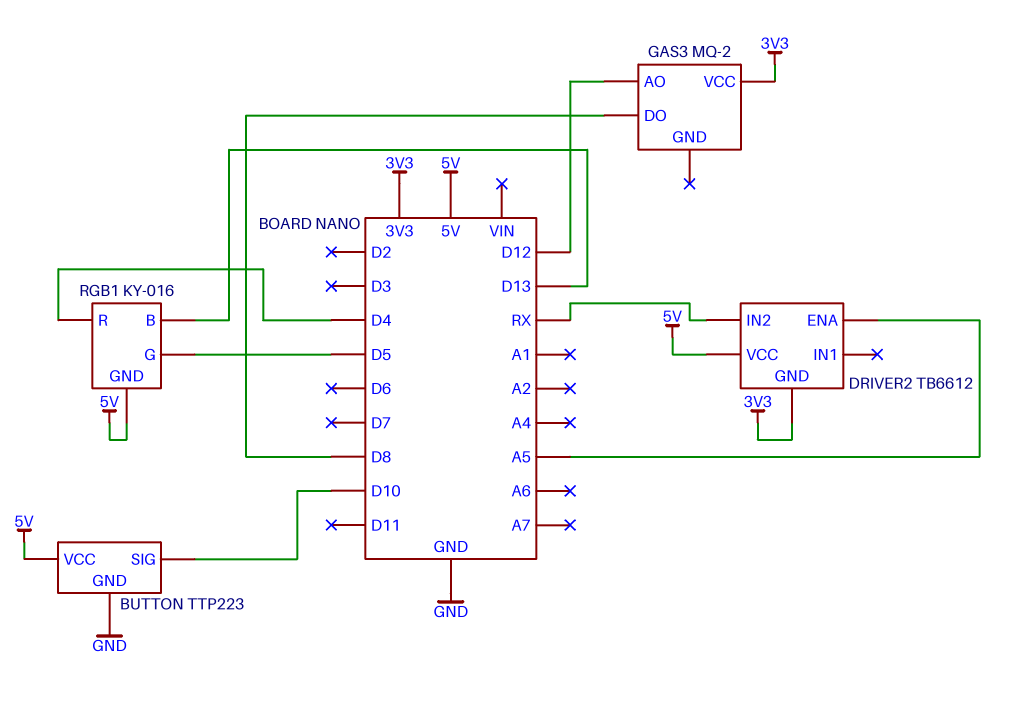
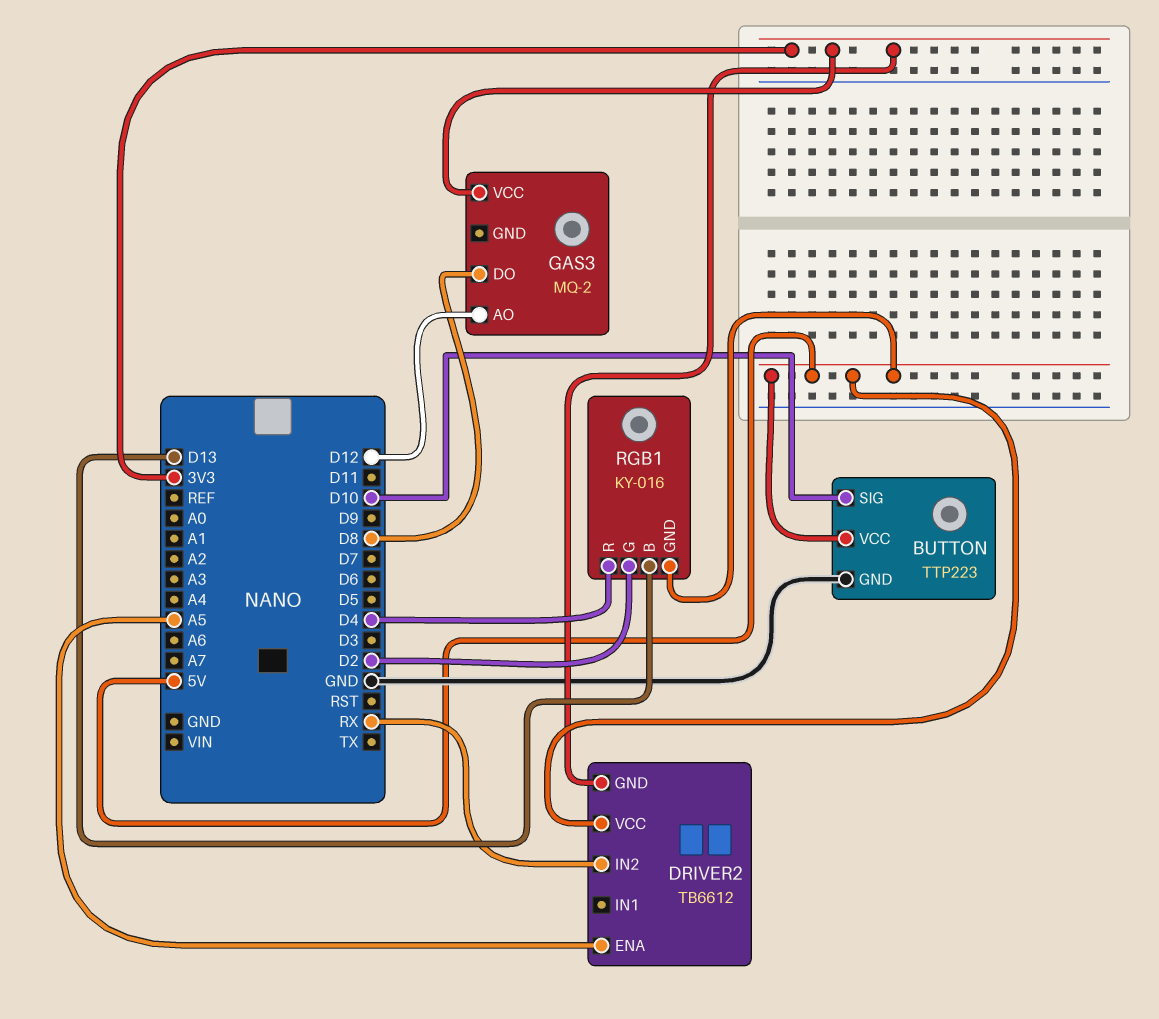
RGB1 pin G: D5 -> D2

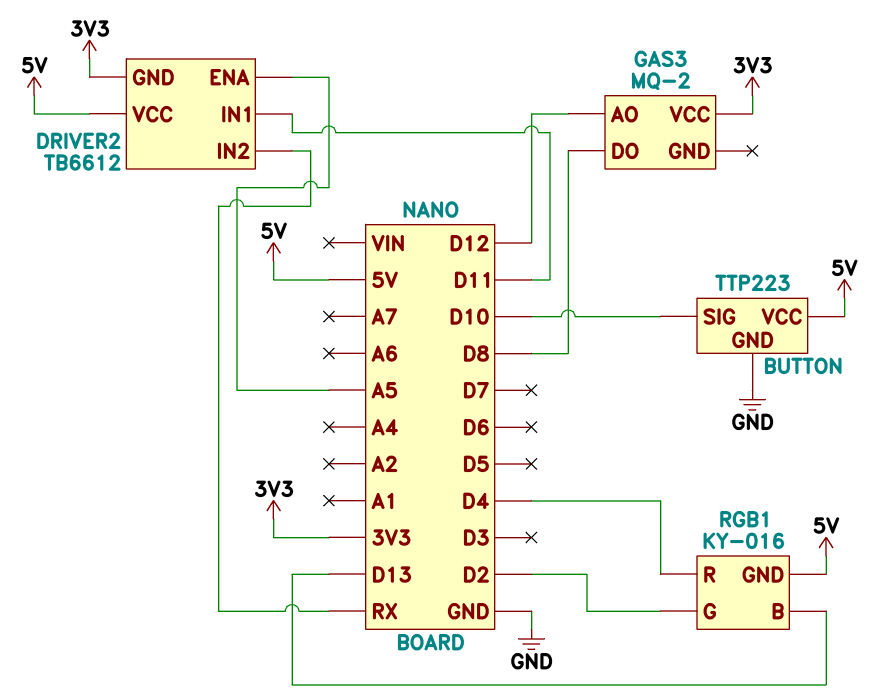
DRIVER2 pin IN1: none -> D11

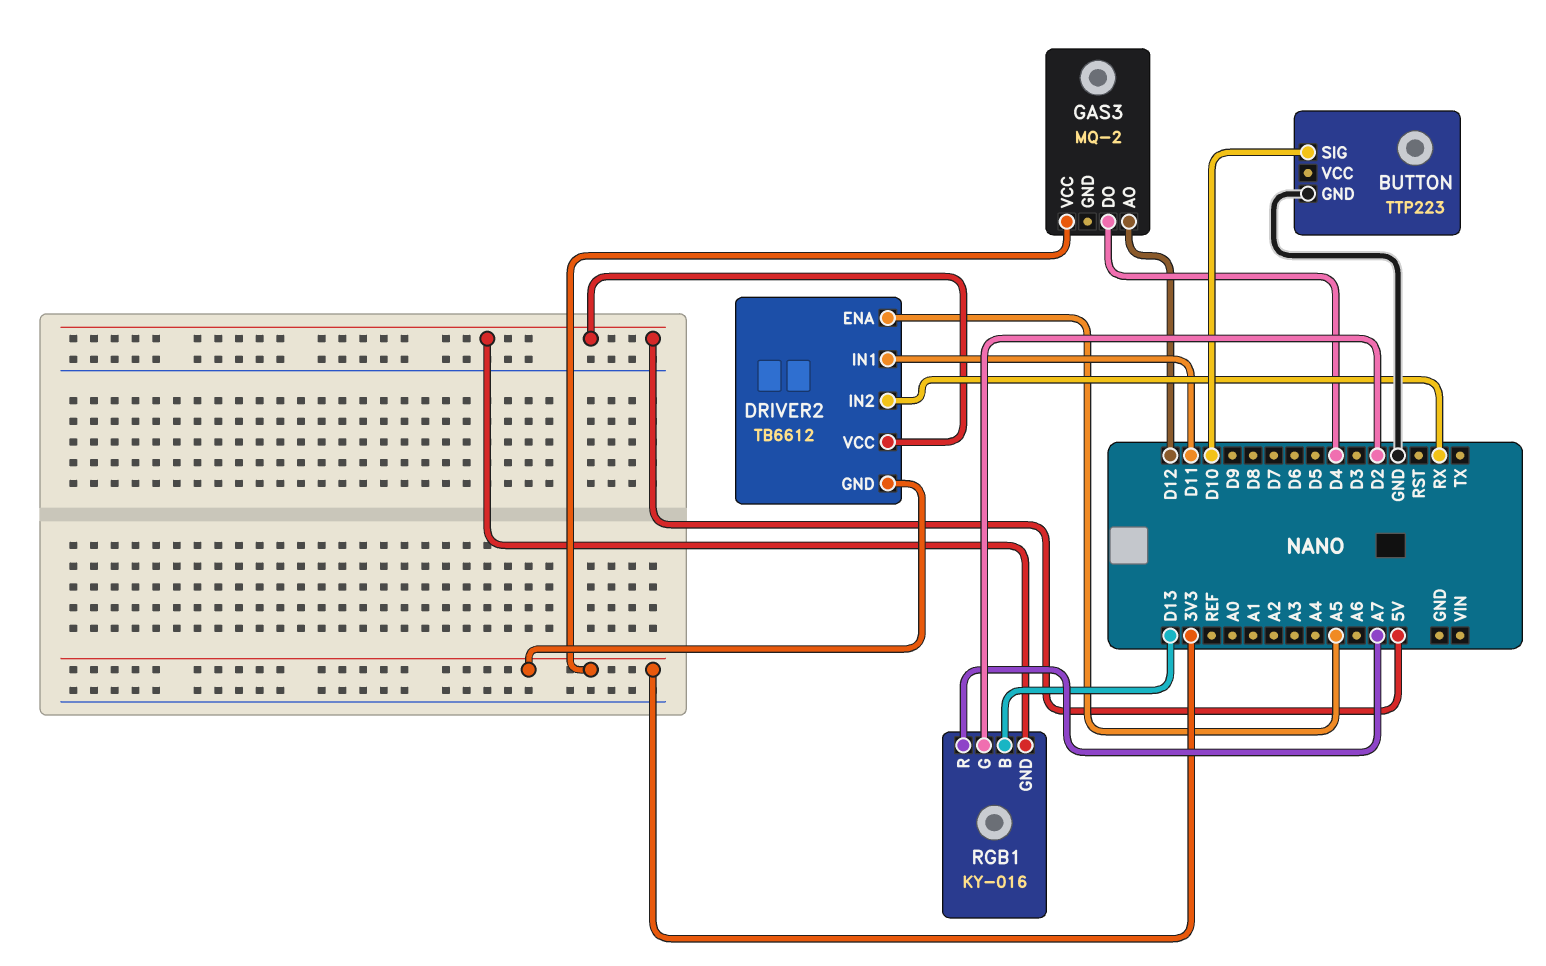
BUTTON pin VCC: 5V -> none
GAS3 pin DO: D8 -> D4
RGB1 pin R: D4 -> A7

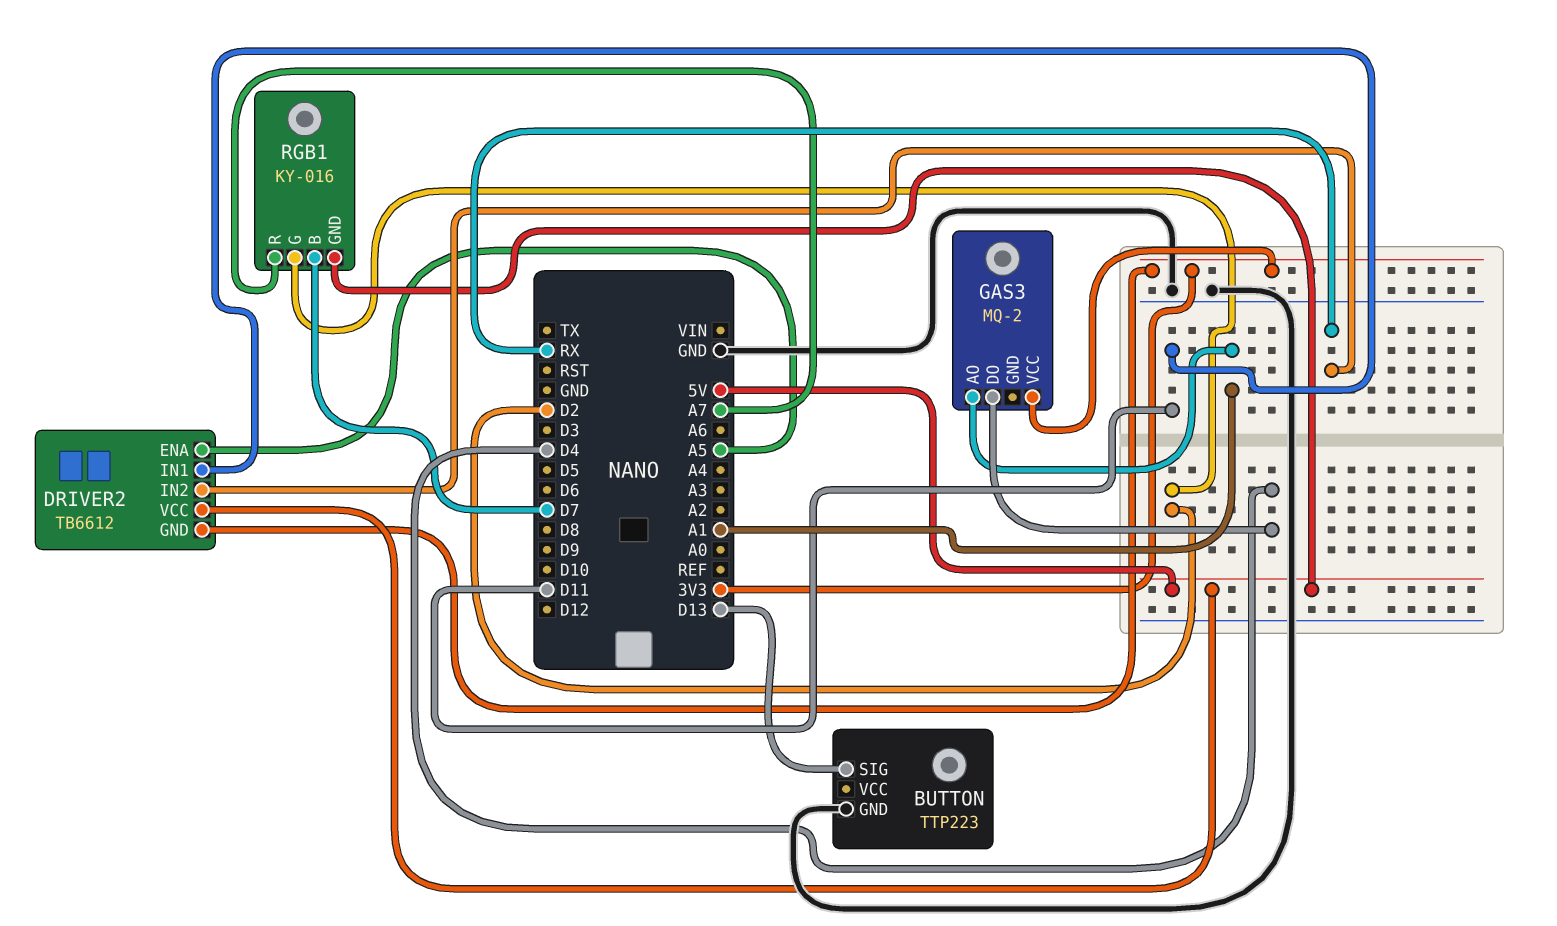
BUTTON pin SIG: D10 -> D13
GAS3 pin AO: D12 -> A1
RGB1 pin B: D13 -> D7

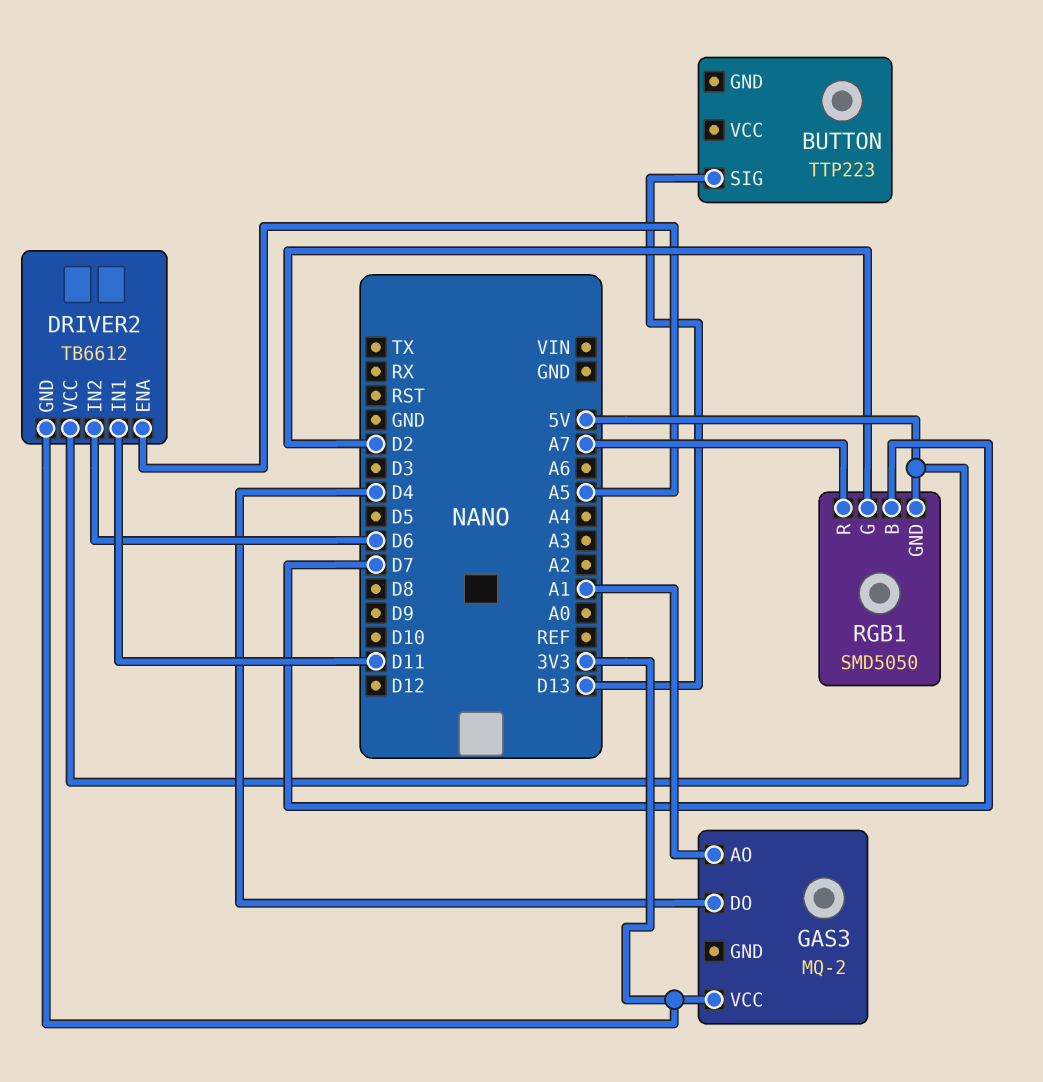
BUTTON pin GND: GND -> none
DRIVER2 pin IN2: RX -> D6
RGB1: KY-016 -> SMD5050

